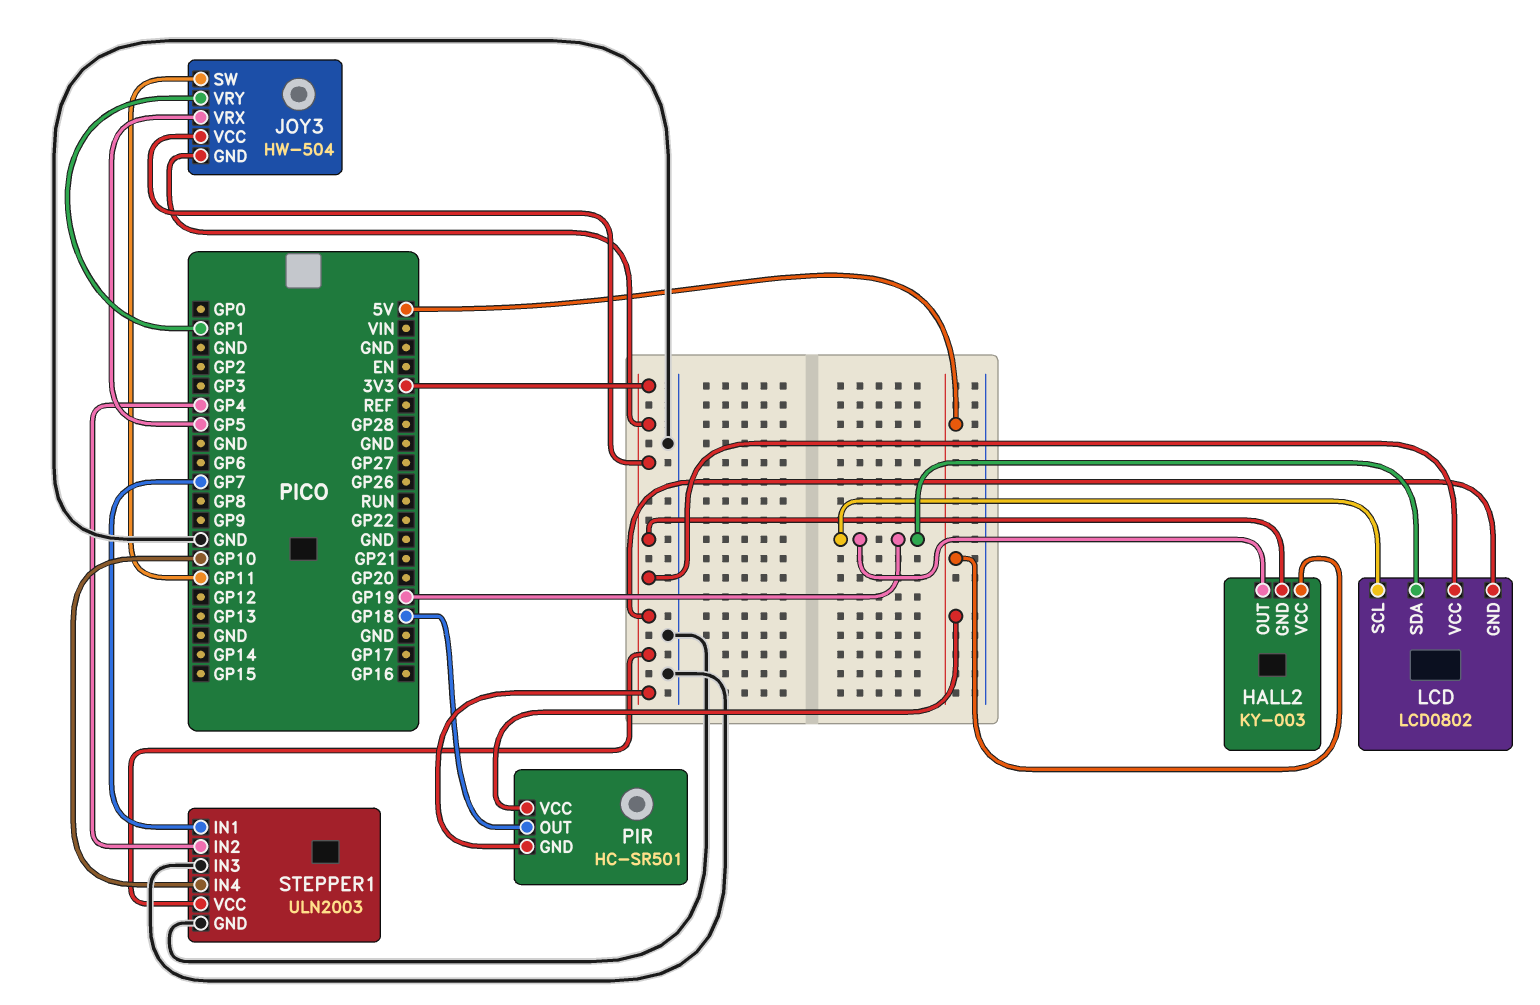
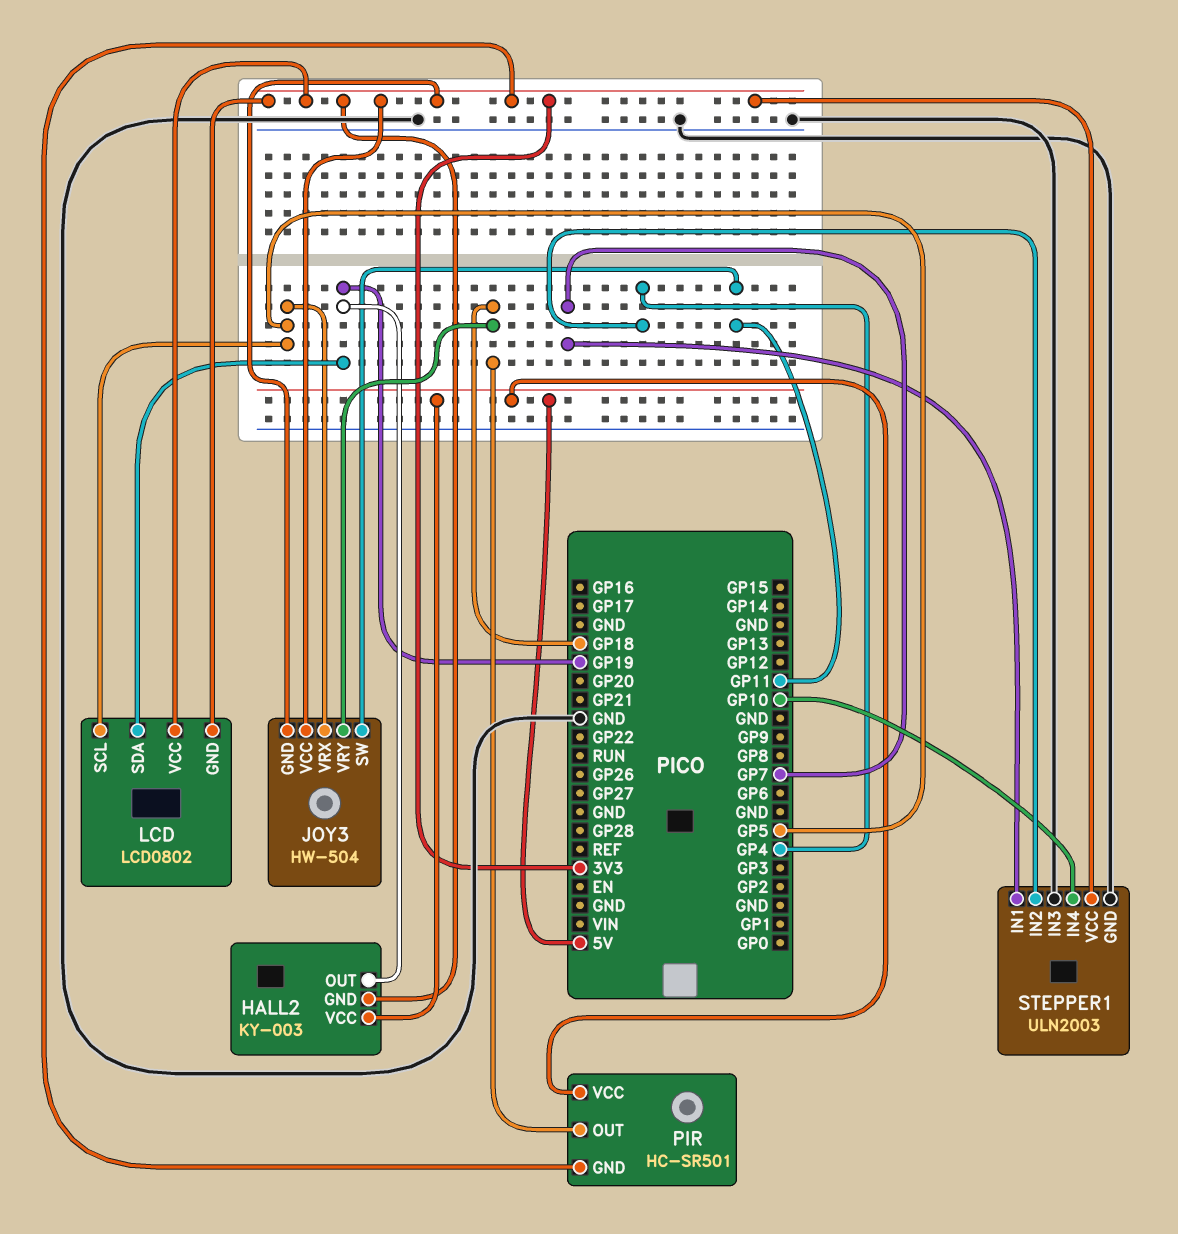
JOY3 pin VRY: GP1 -> GP18
LCD pin SCL: GP19 -> GP5

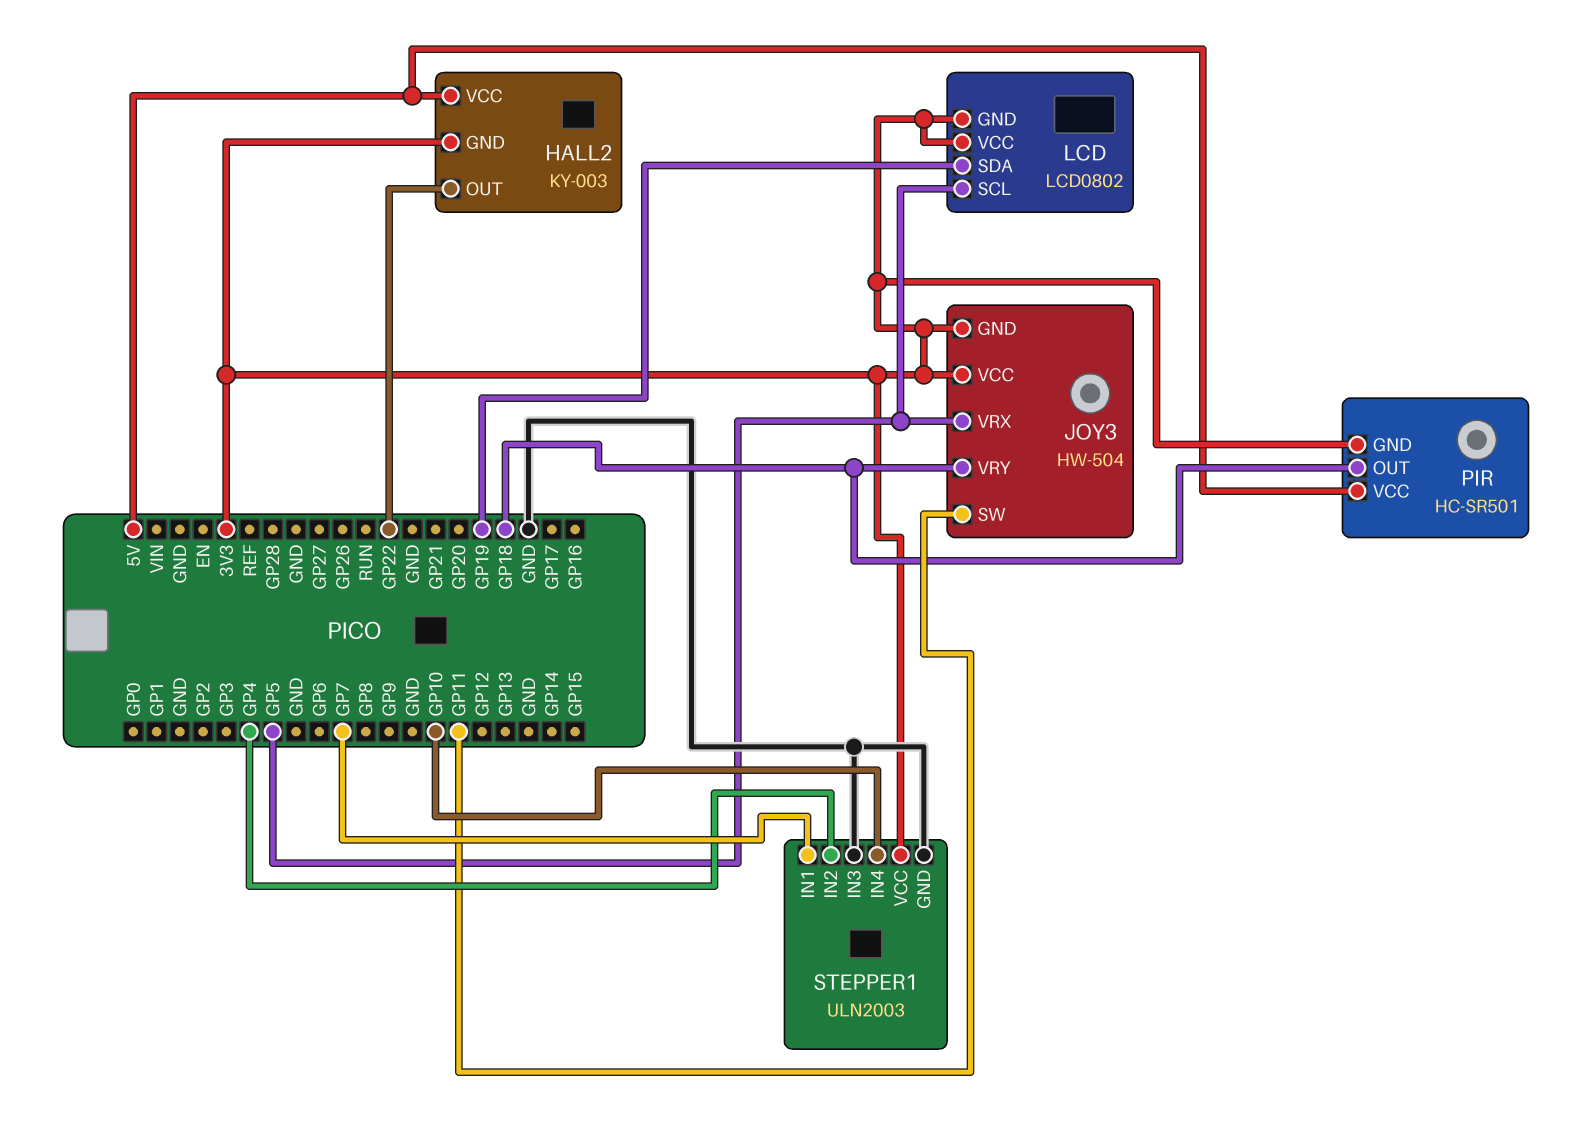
HALL2 pin OUT: GP19 -> GP22

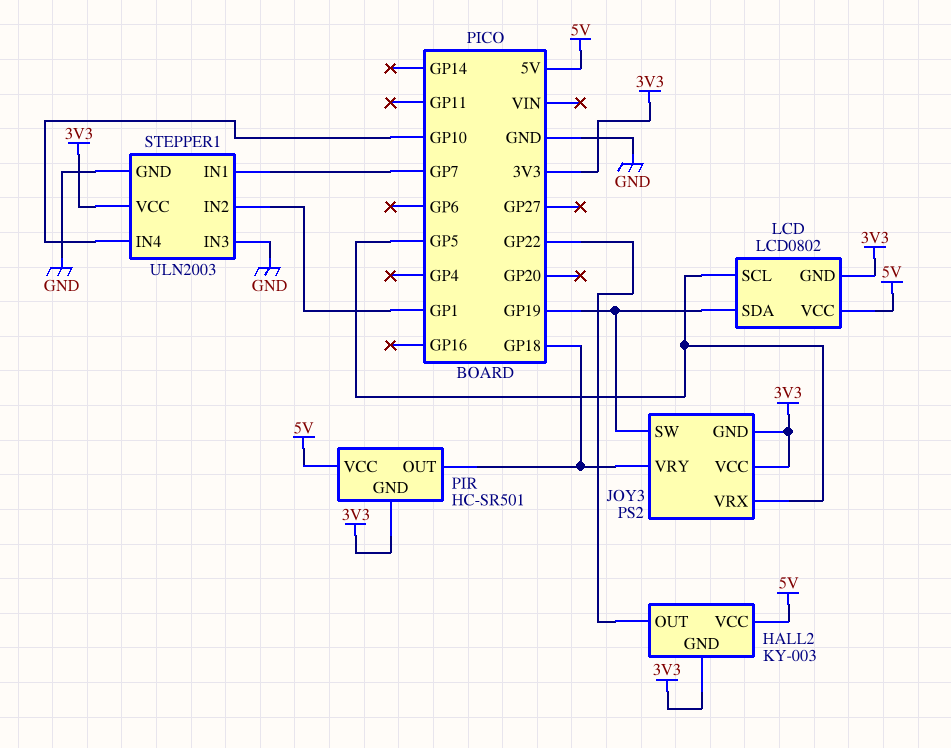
JOY3: HW-504 -> PS2
JOY3 pin SW: GP11 -> GP19
LCD pin VCC: 3V3 -> 5V
STEPPER1 pin IN2: GP4 -> GP1

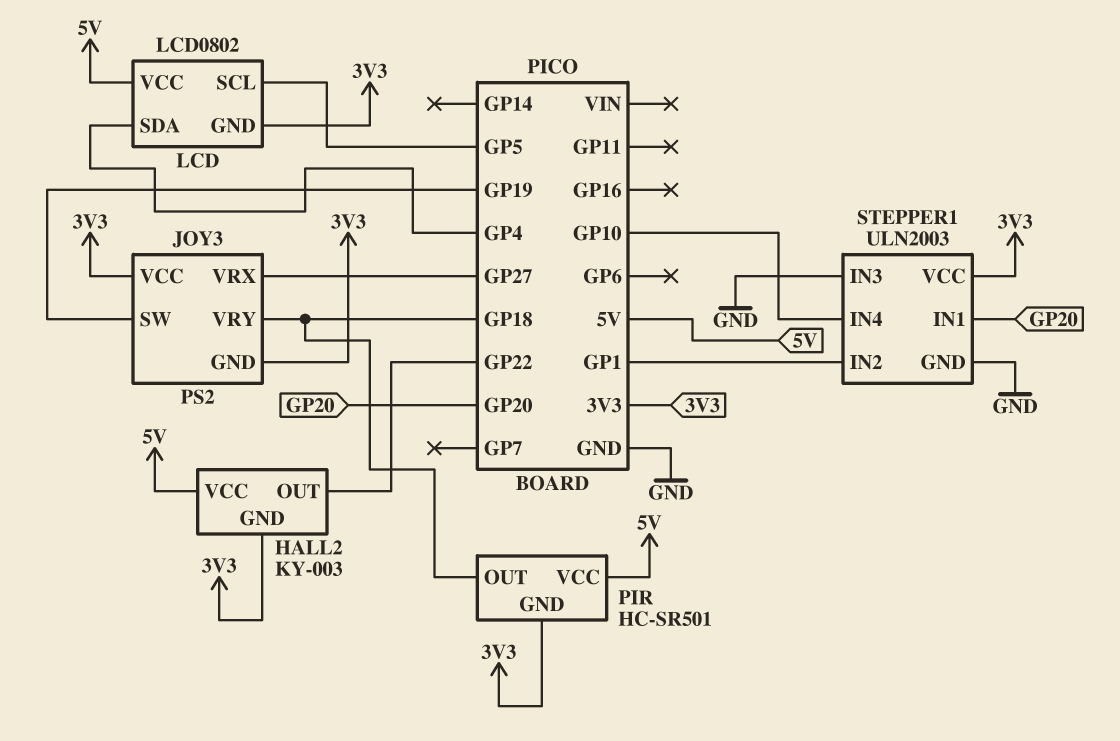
JOY3 pin VRX: GP5 -> GP27
LCD pin SDA: GP19 -> GP4
STEPPER1 pin IN1: GP7 -> GP20

